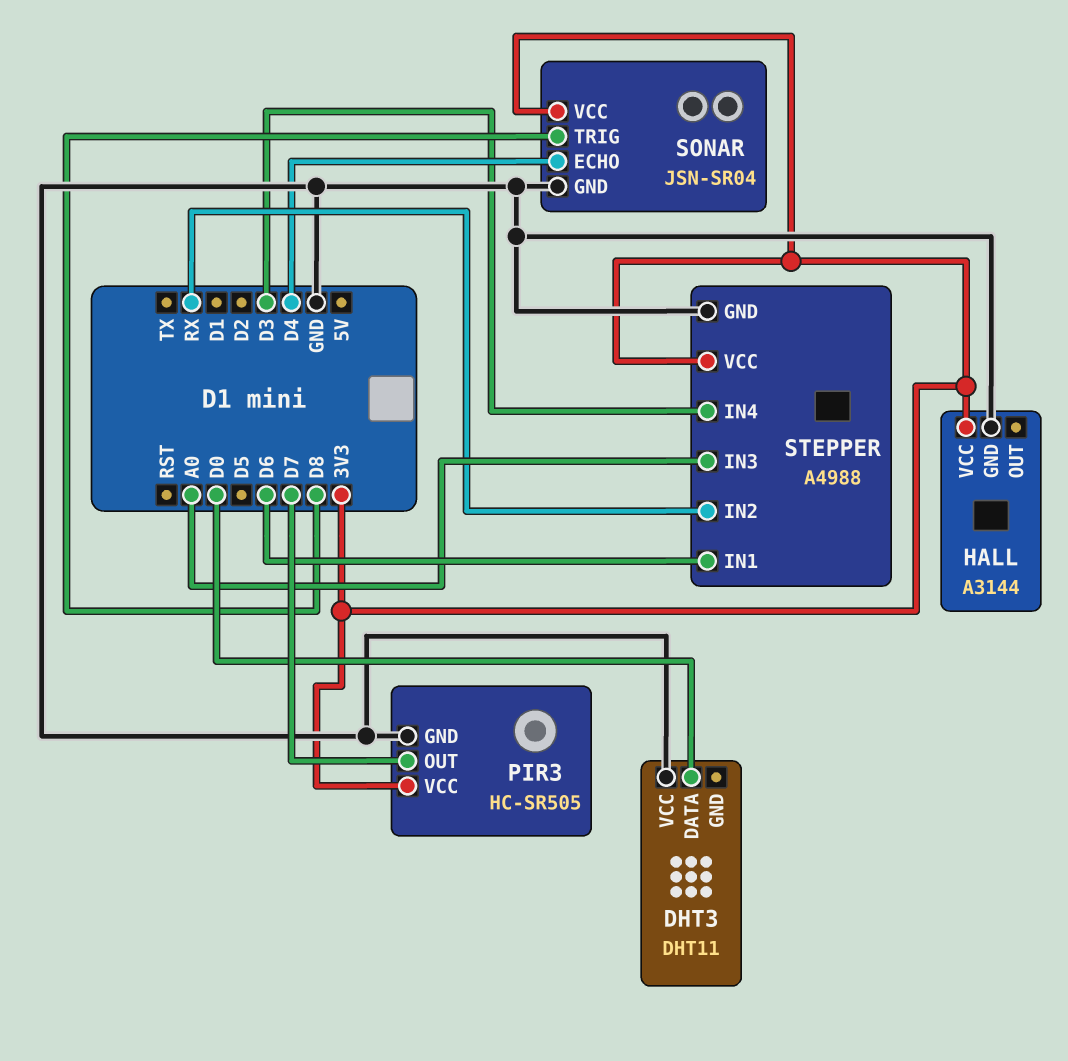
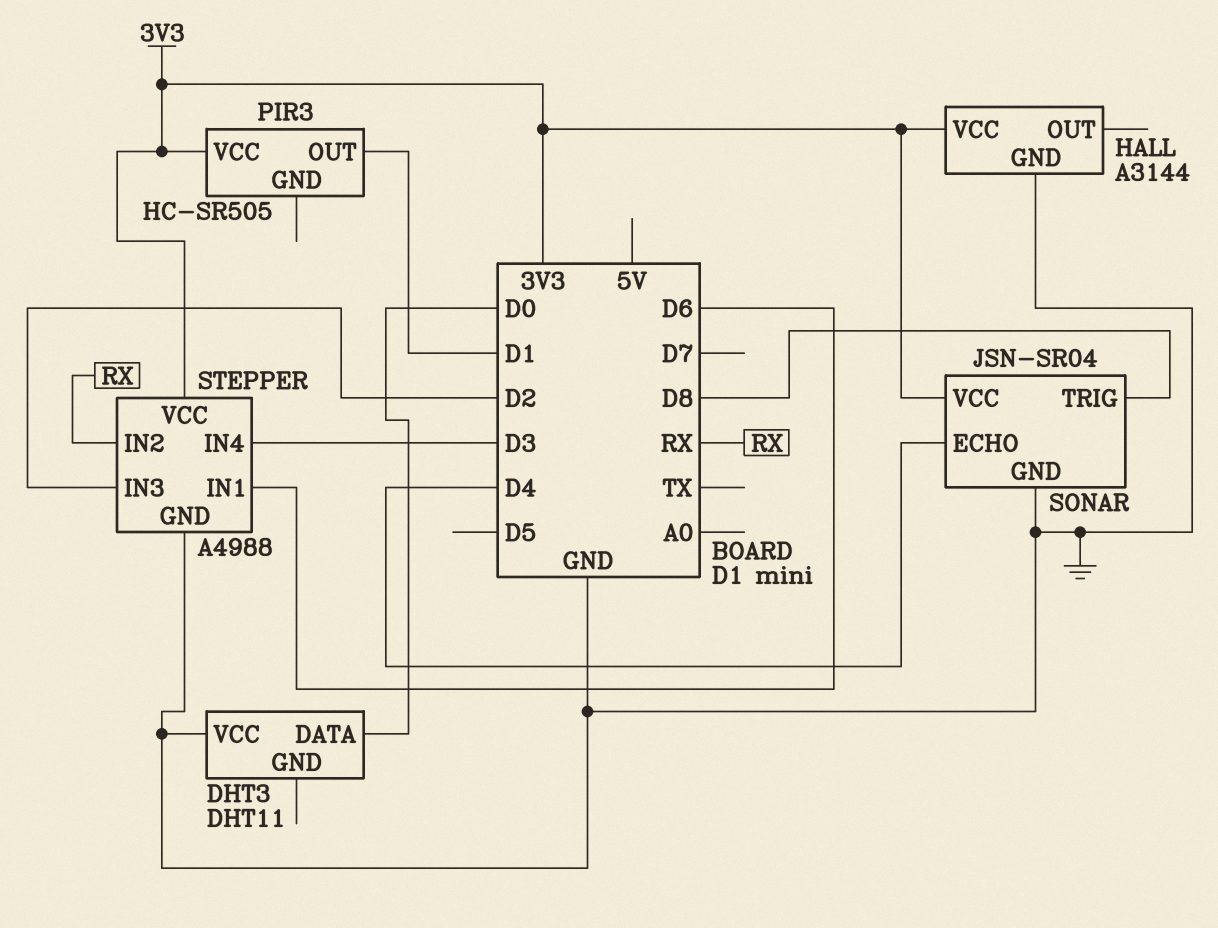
PIR3 pin GND: GND -> none
PIR3 pin OUT: D7 -> D1
STEPPER pin IN3: A0 -> D2

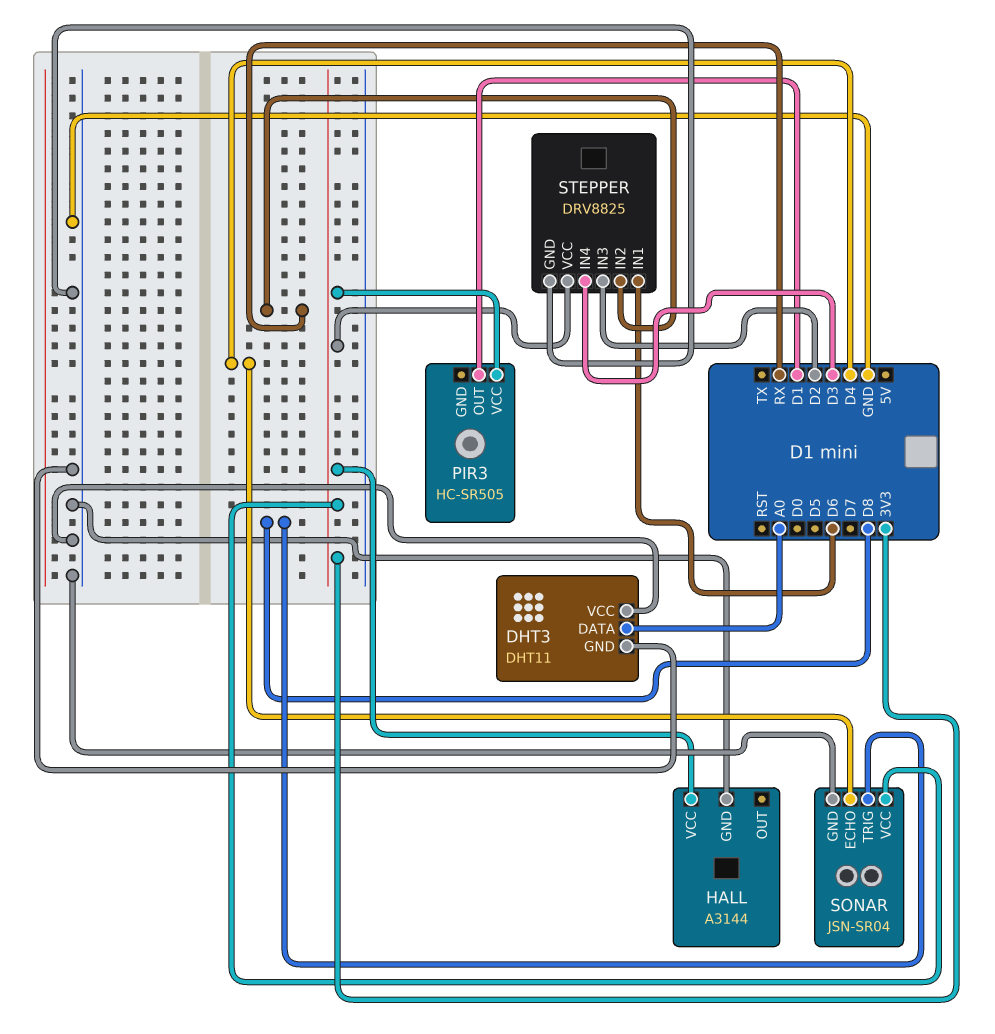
DHT3 pin DATA: D0 -> A0
DHT3 pin GND: none -> GND
STEPPER: A4988 -> DRV8825

